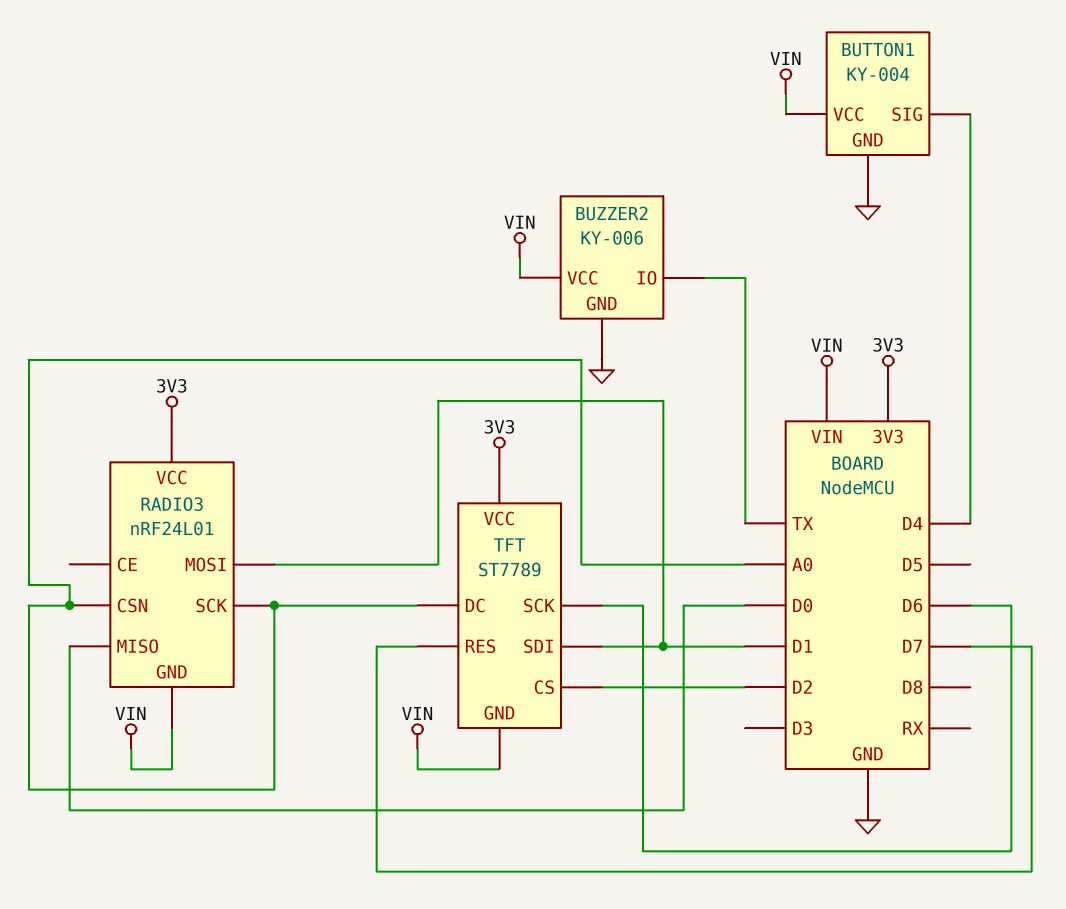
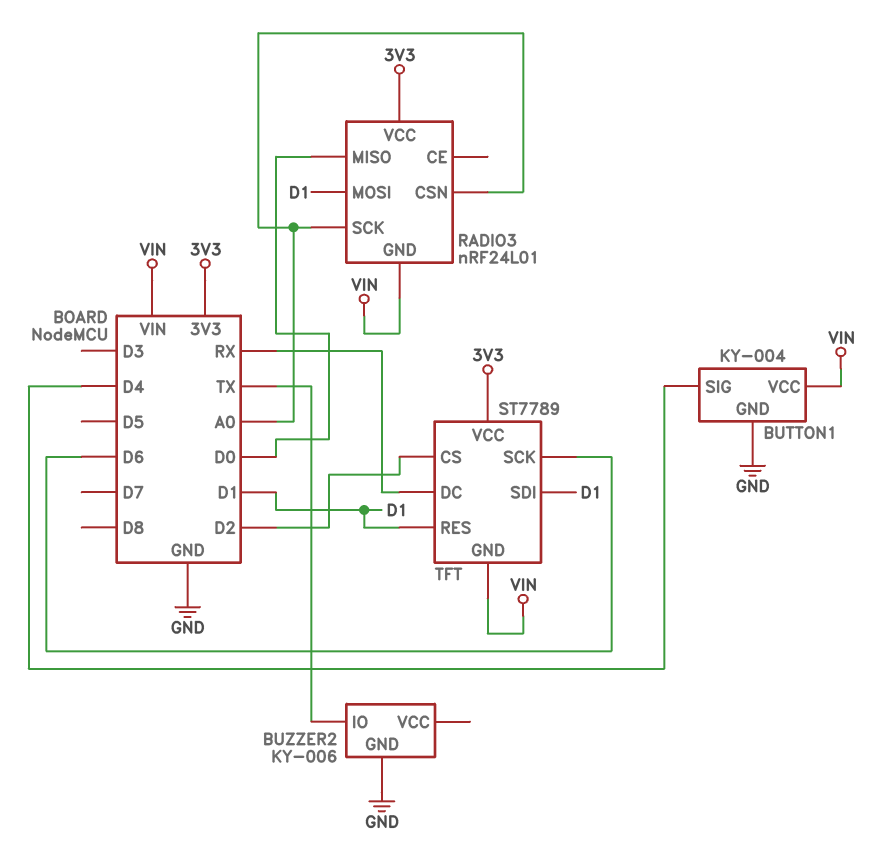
BUZZER2 pin VCC: VIN -> none
TFT pin DC: A0 -> RX
TFT pin RES: D7 -> D1

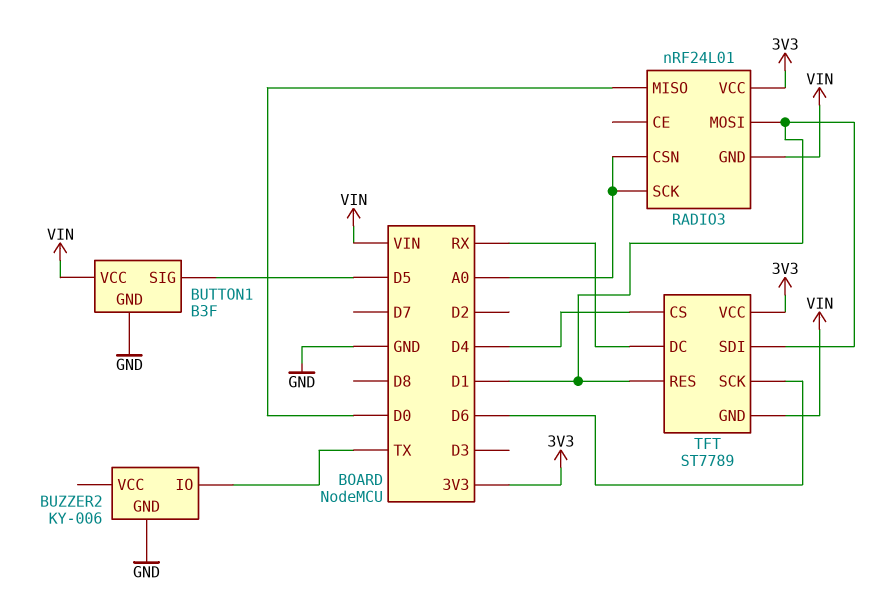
BUTTON1: KY-004 -> B3F
BUTTON1 pin SIG: D4 -> D5
TFT pin CS: D2 -> D4

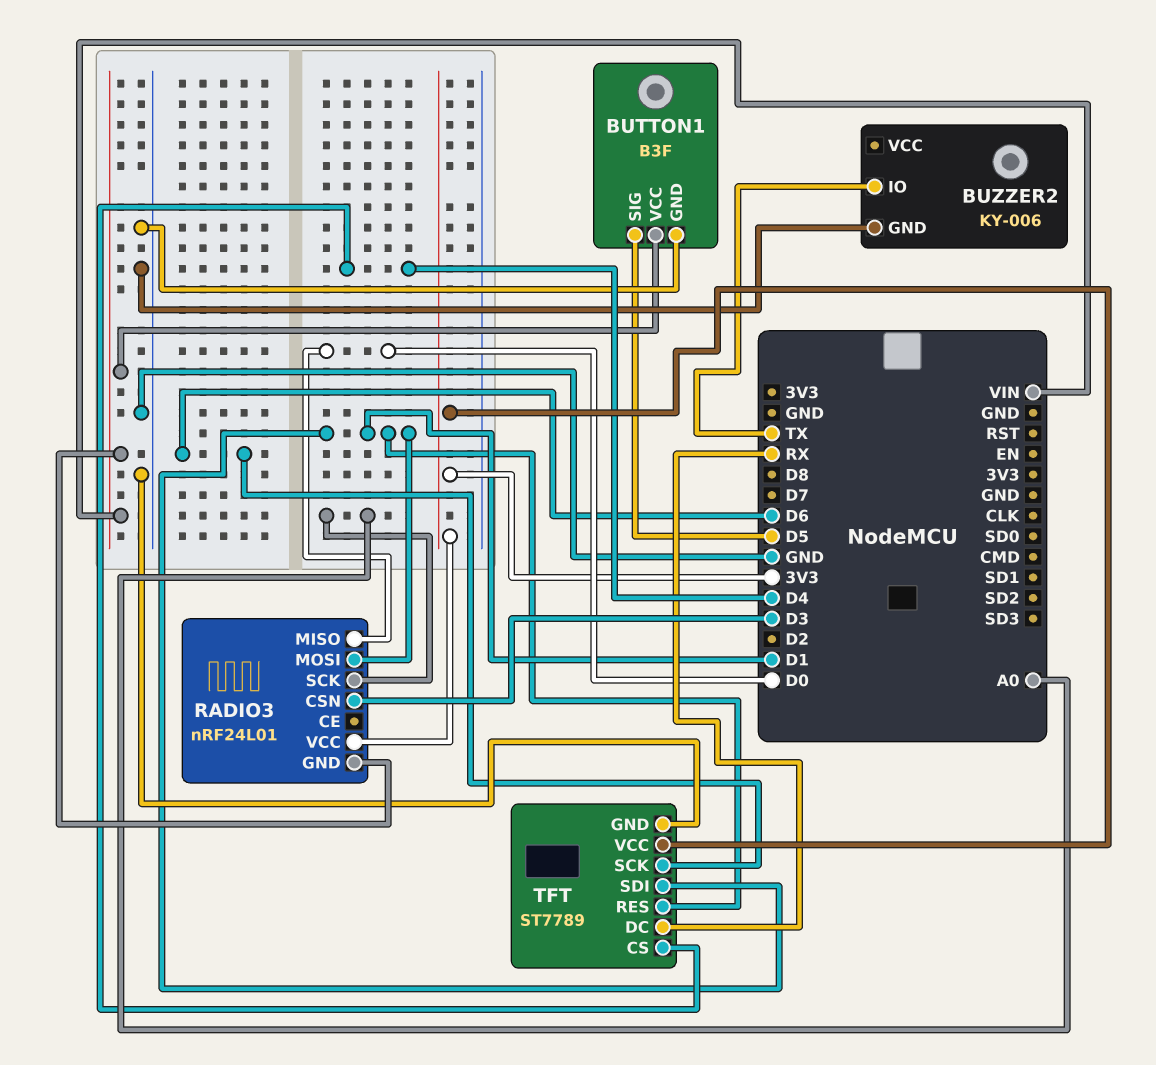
RADIO3 pin CSN: A0 -> D3
TFT pin GND: VIN -> GND

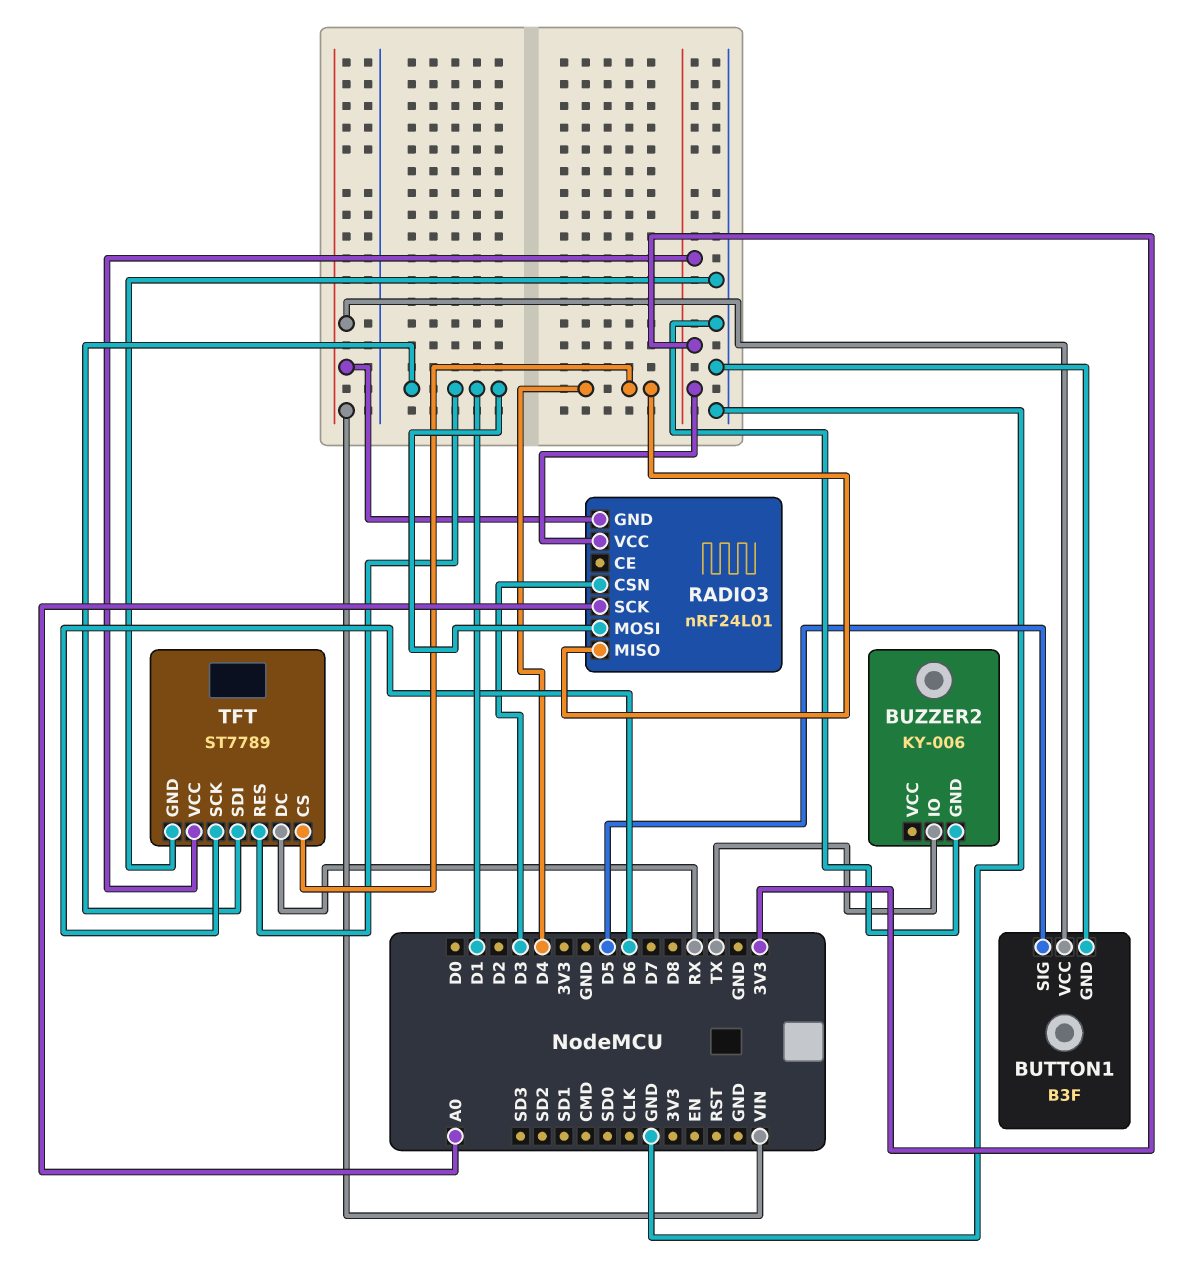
RADIO3 pin MISO: D0 -> D4

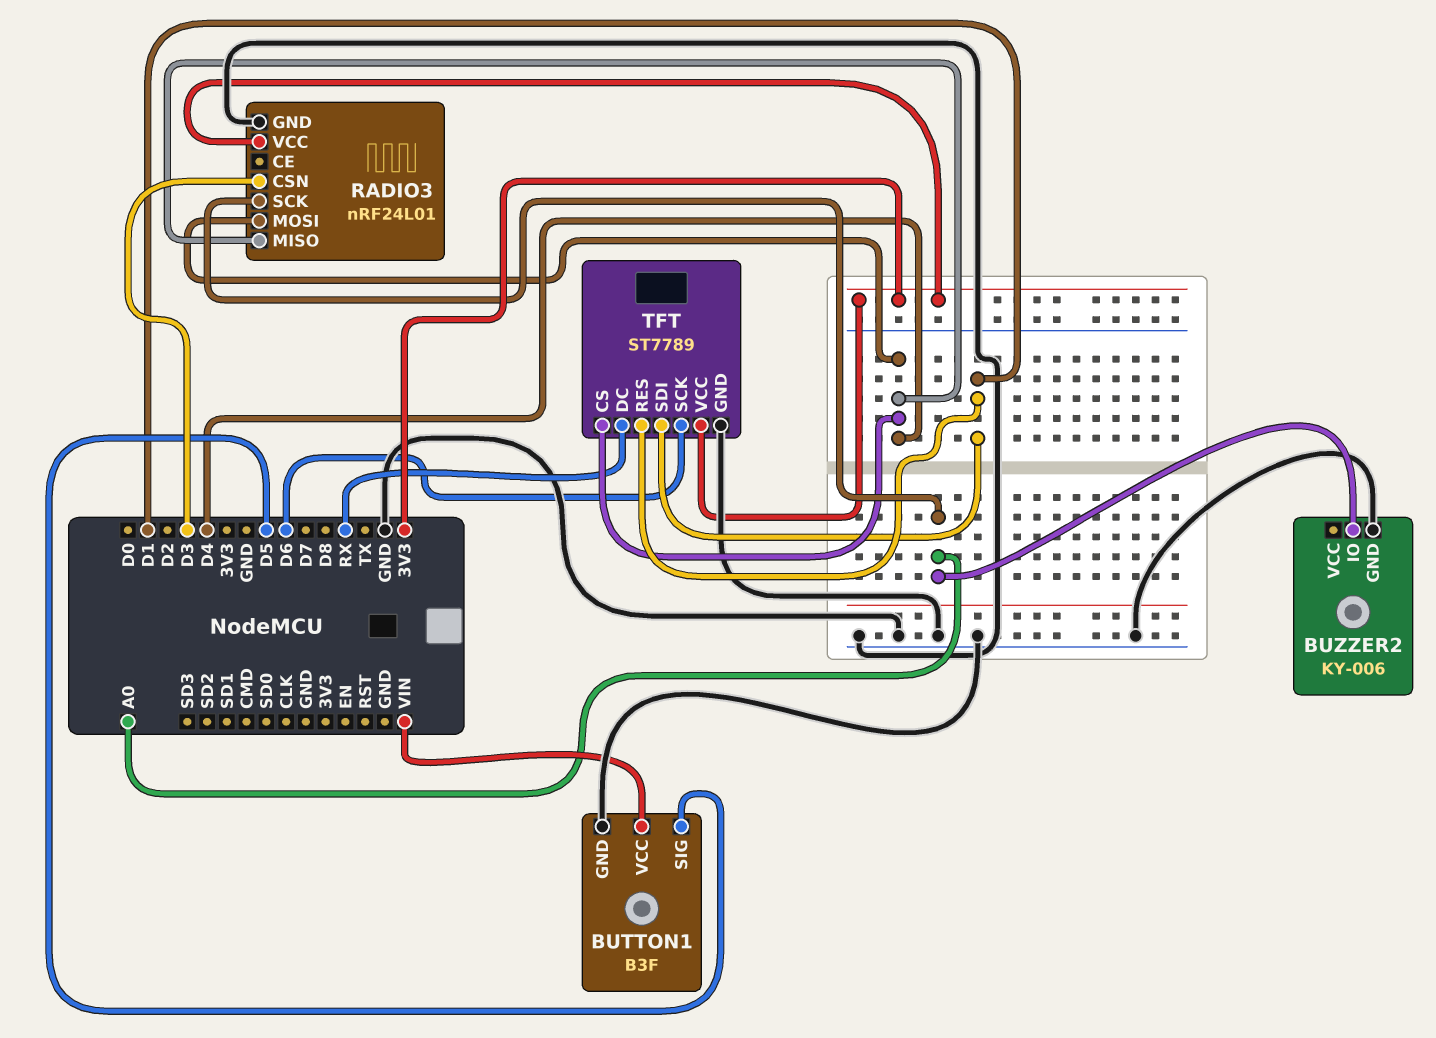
BUZZER2 pin IO: TX -> A0
RADIO3 pin GND: VIN -> GND
RADIO3 pin MOSI: D1 -> D4

